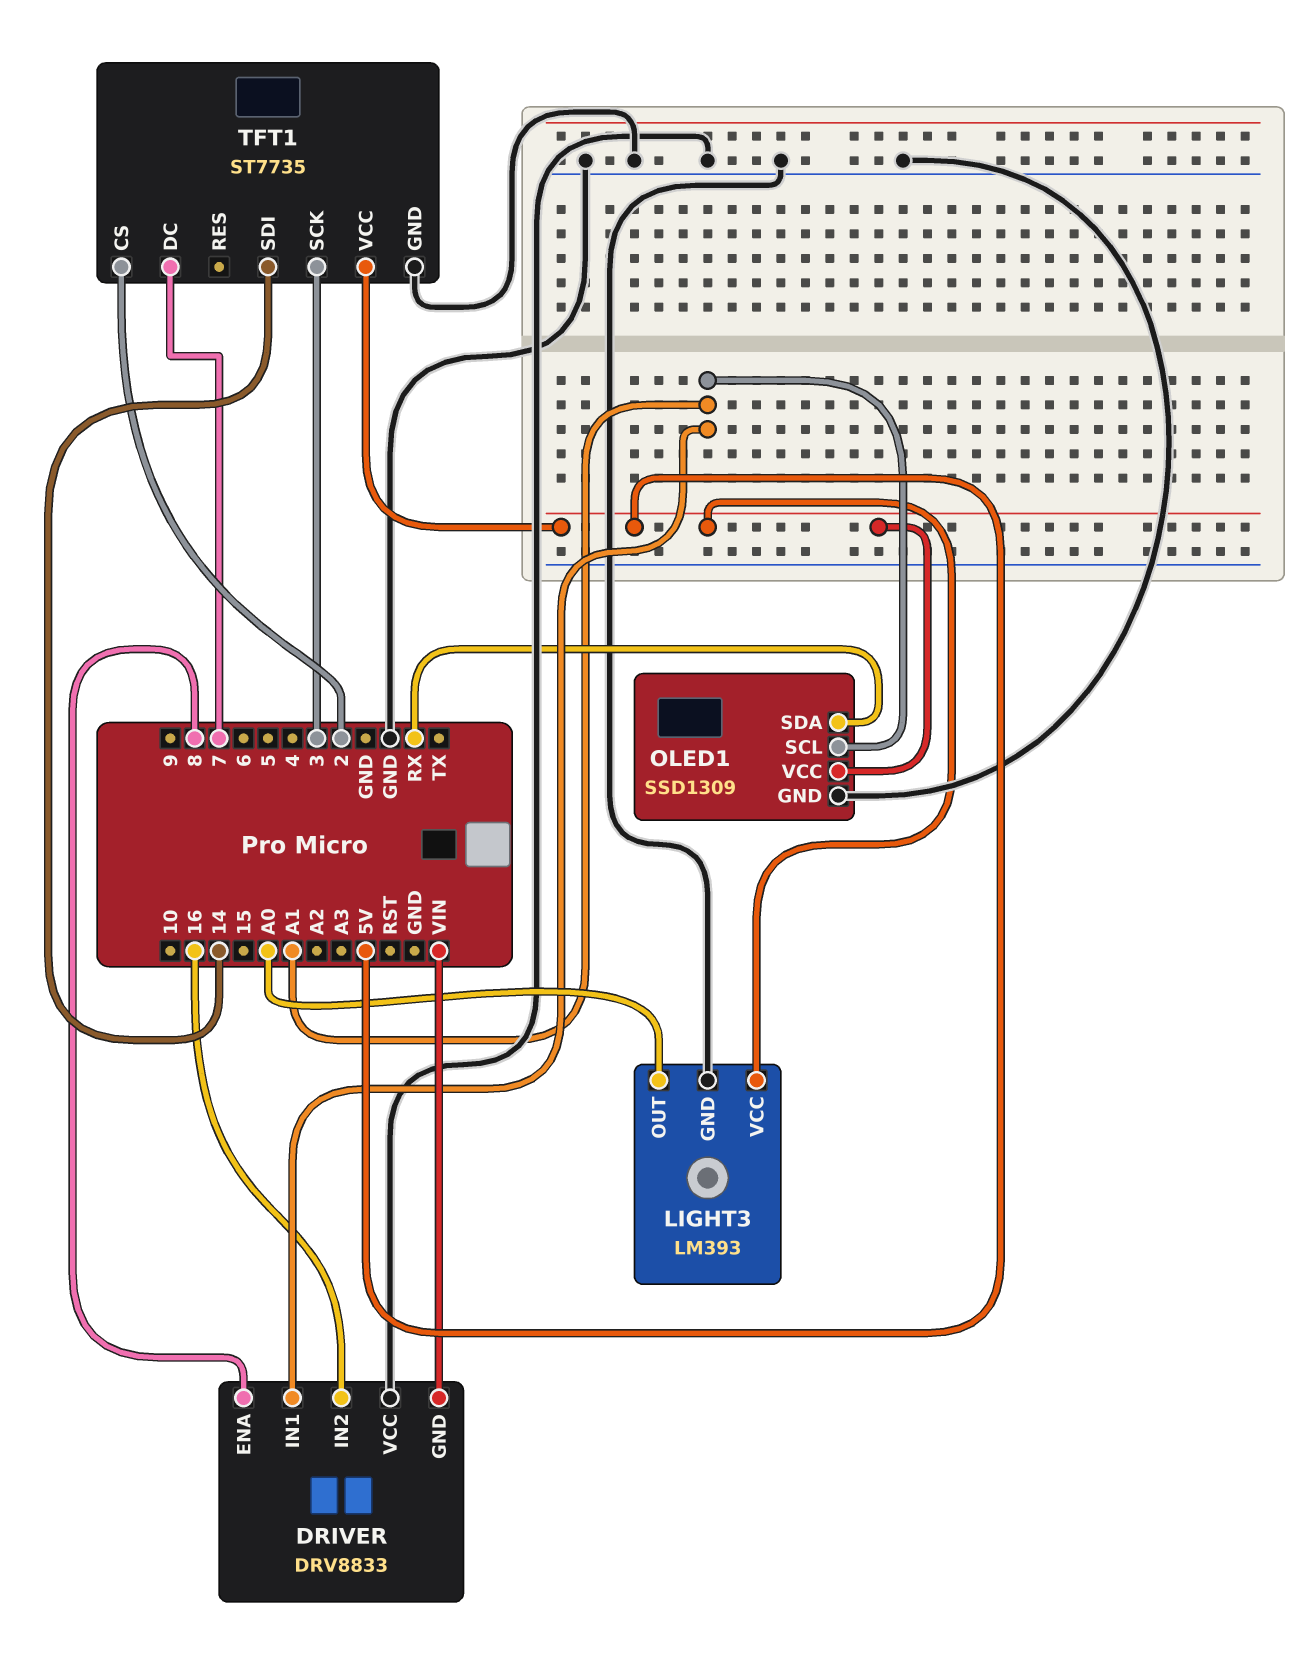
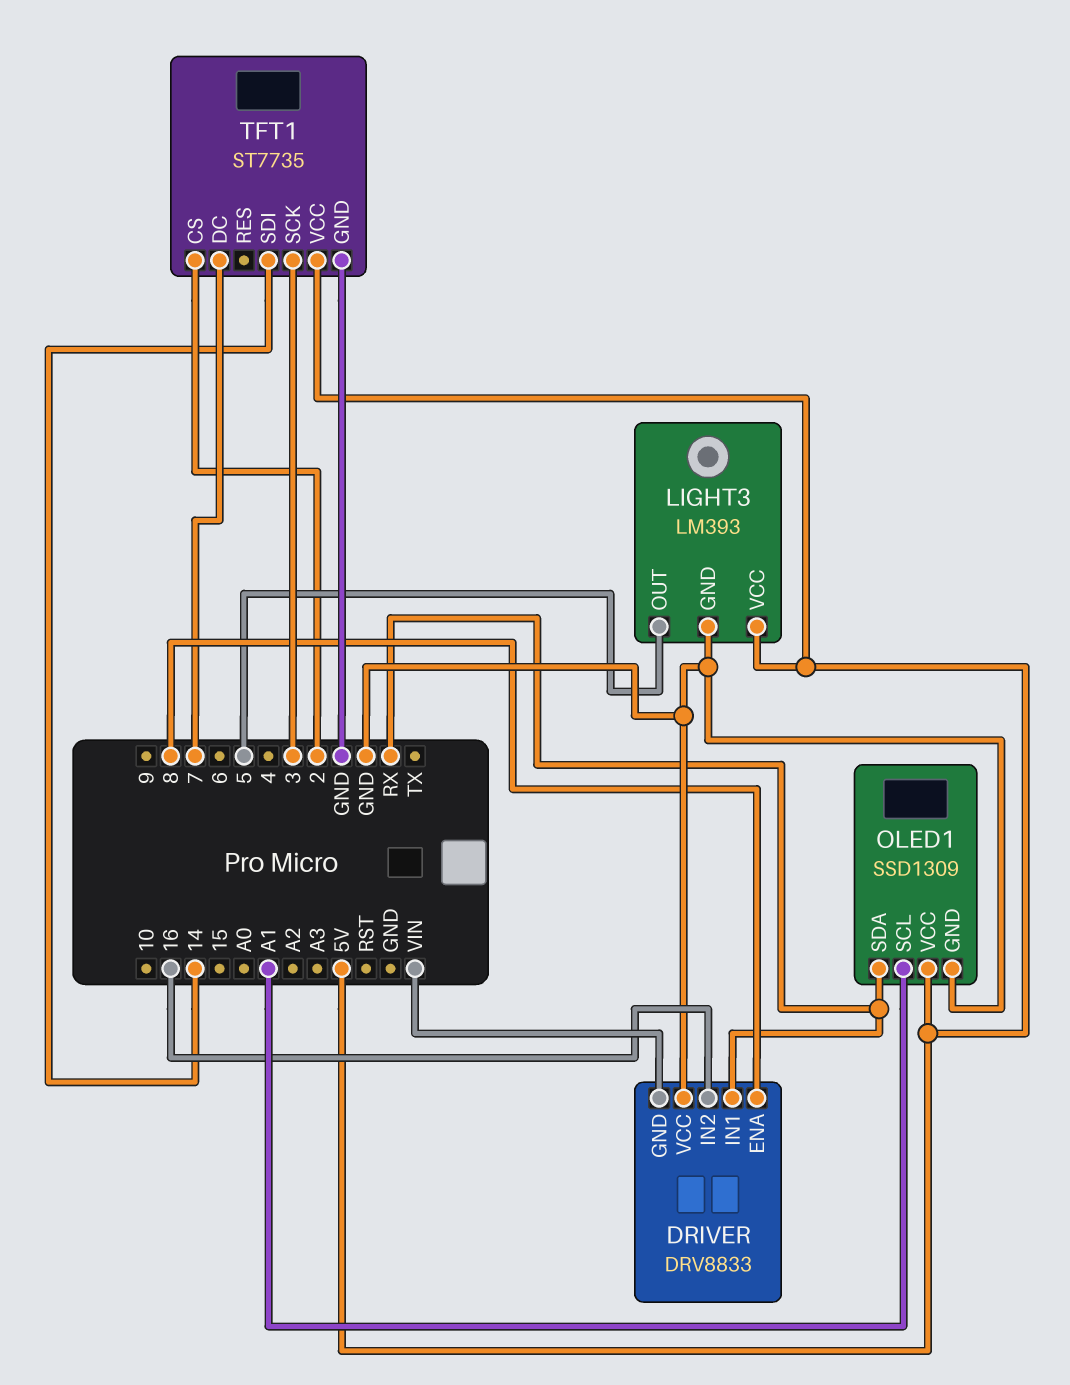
DRIVER pin IN1: A1 -> RX
LIGHT3 pin OUT: A0 -> 5

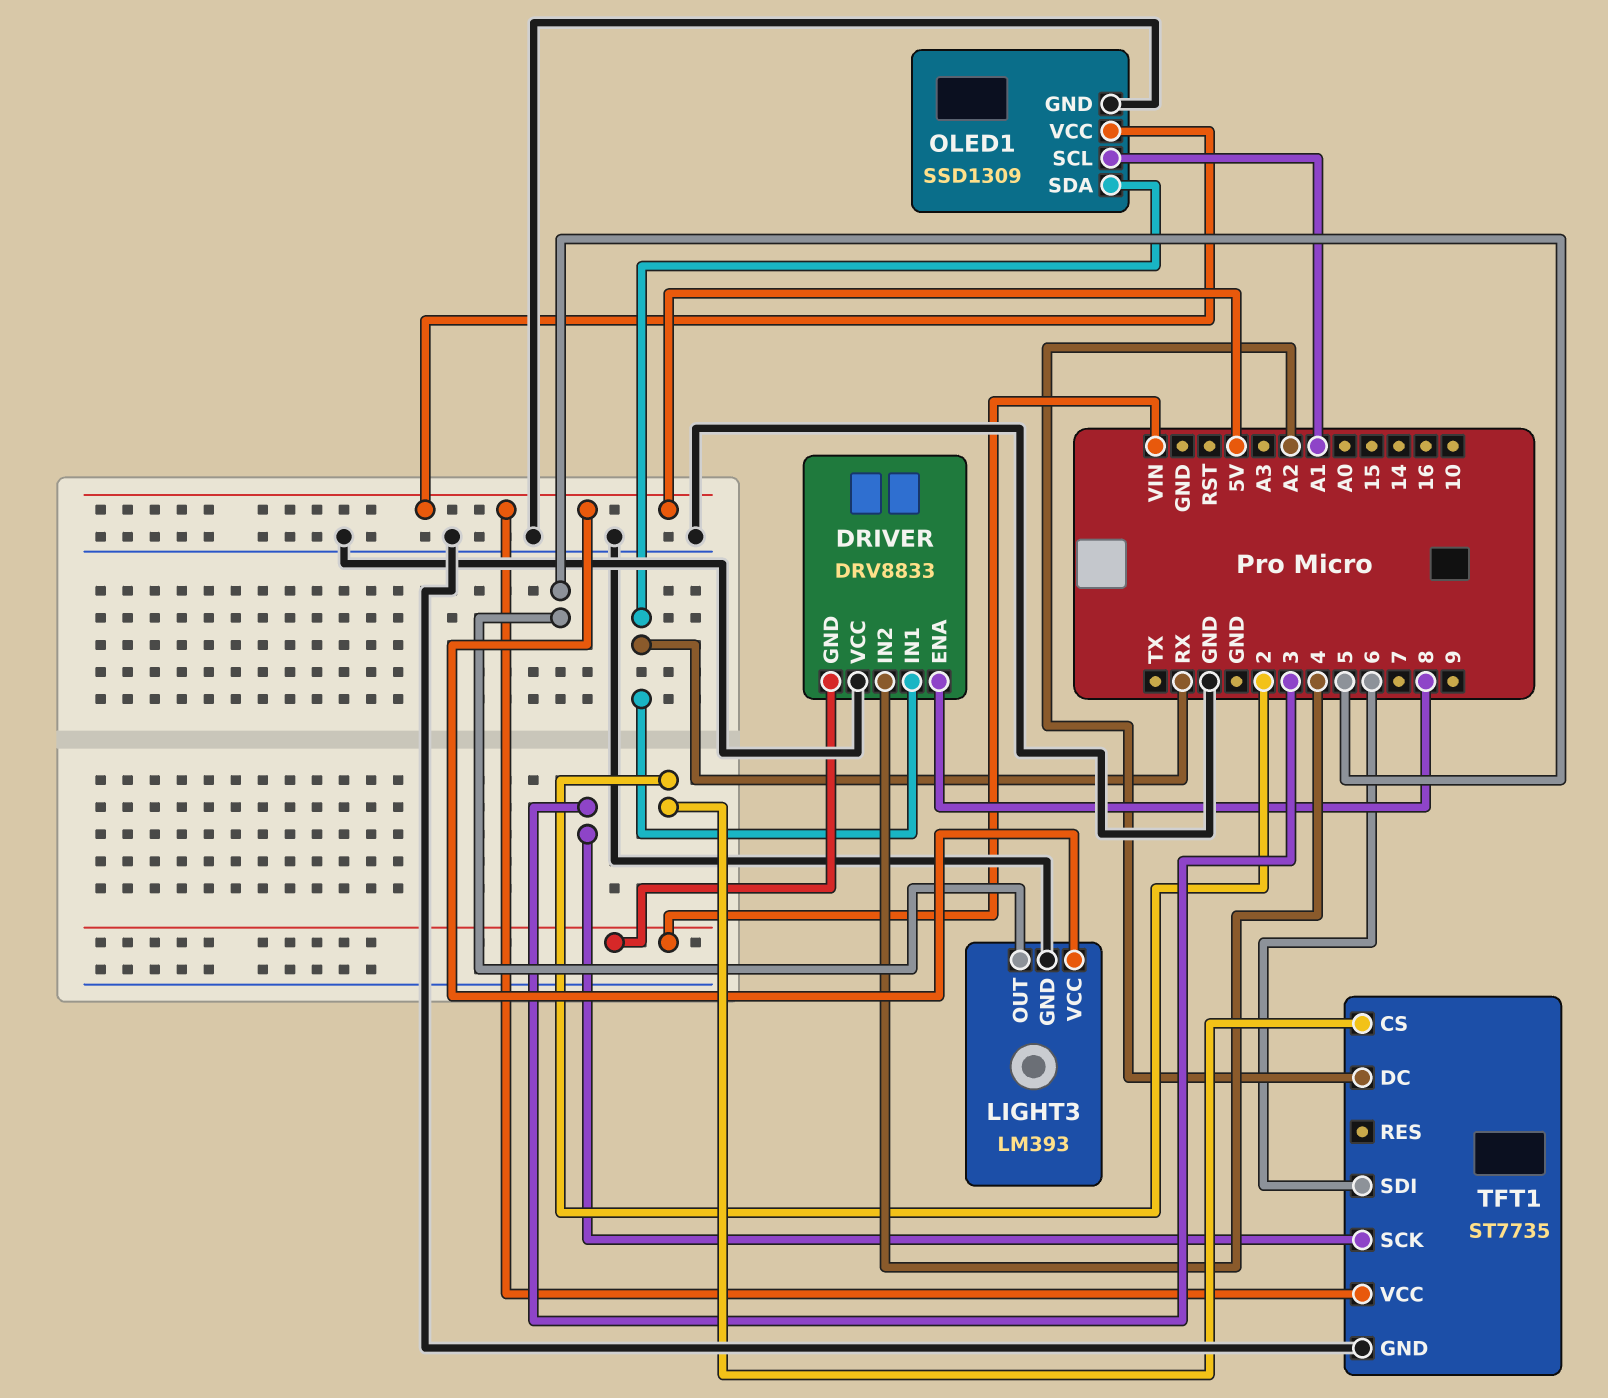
DRIVER pin IN2: 16 -> 4
TFT1 pin DC: 7 -> A2
TFT1 pin SDI: 14 -> 6

